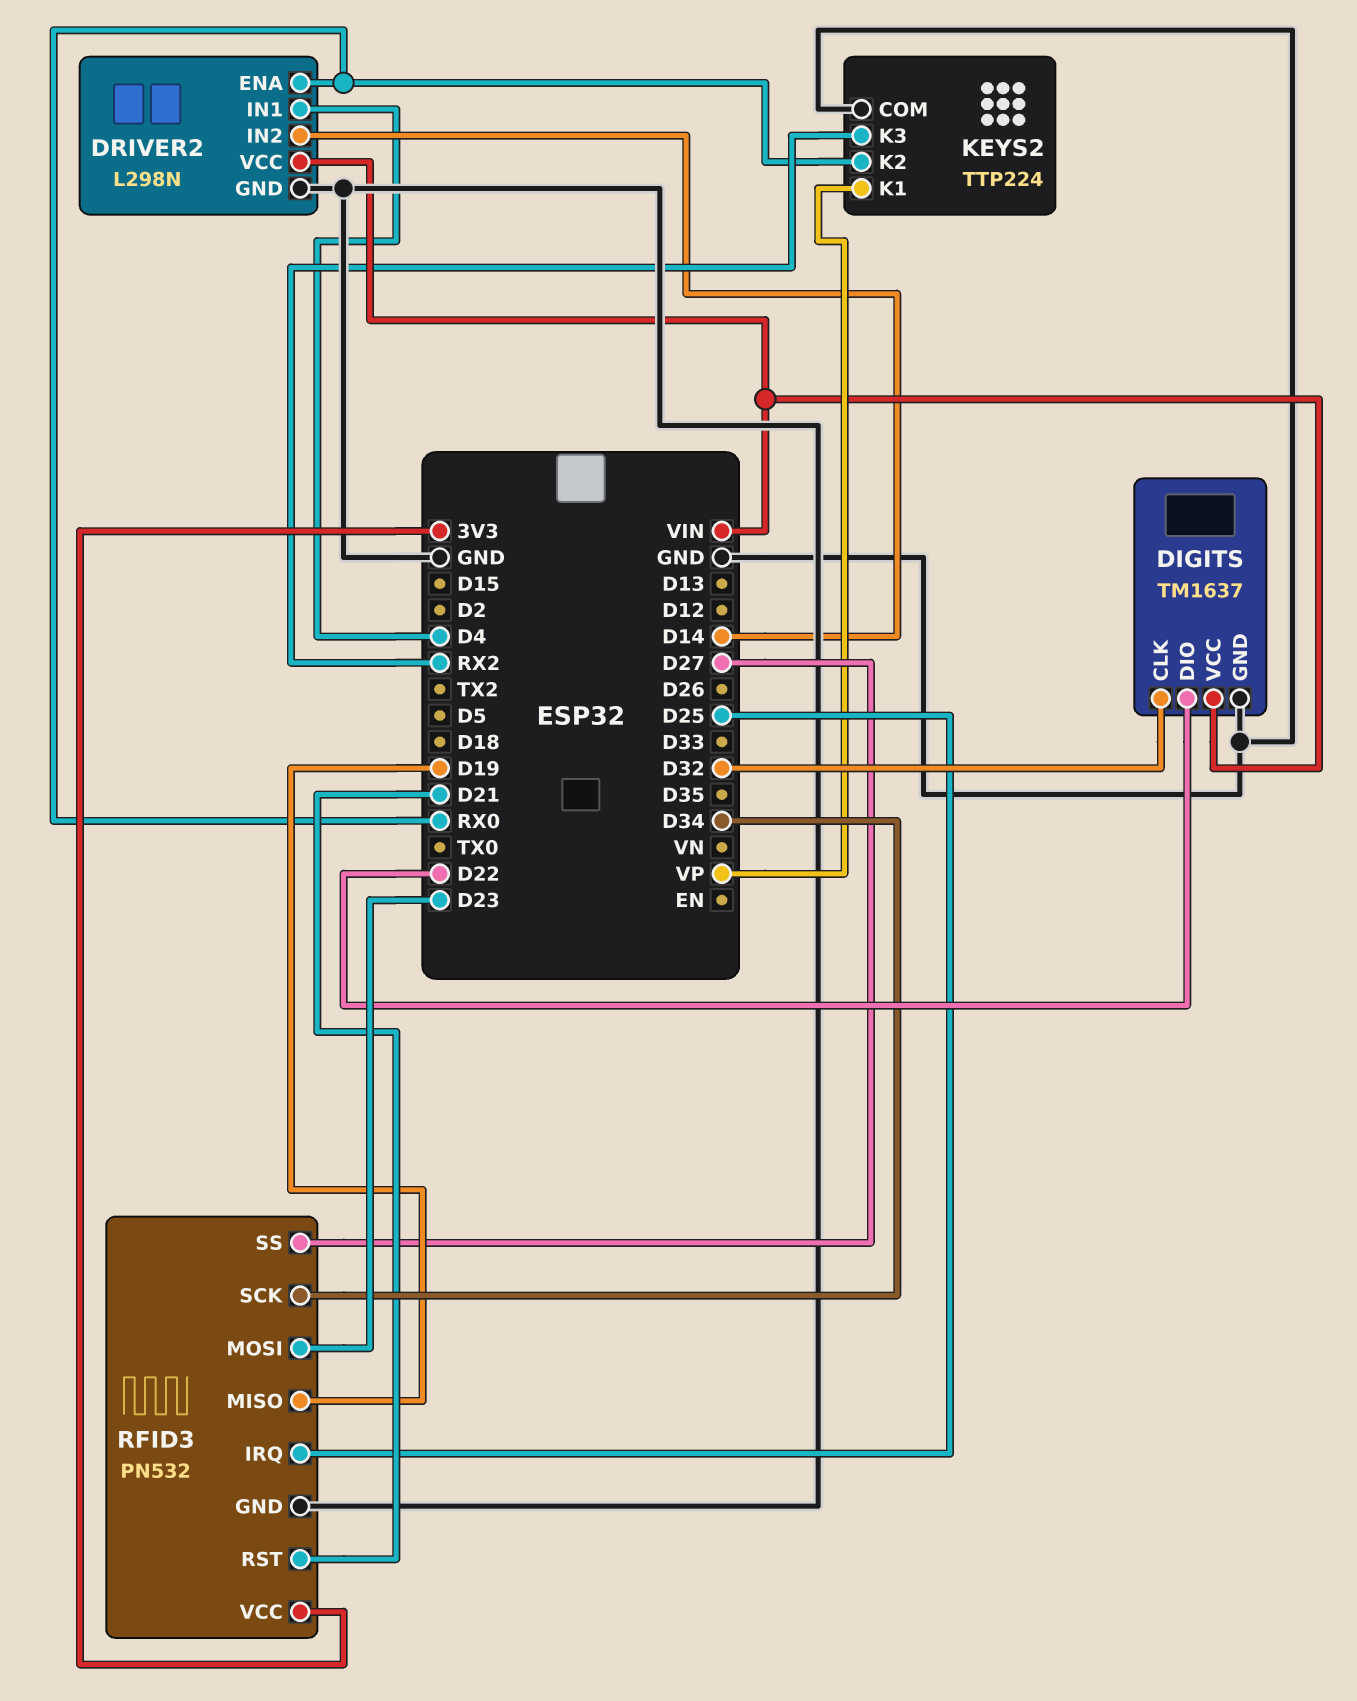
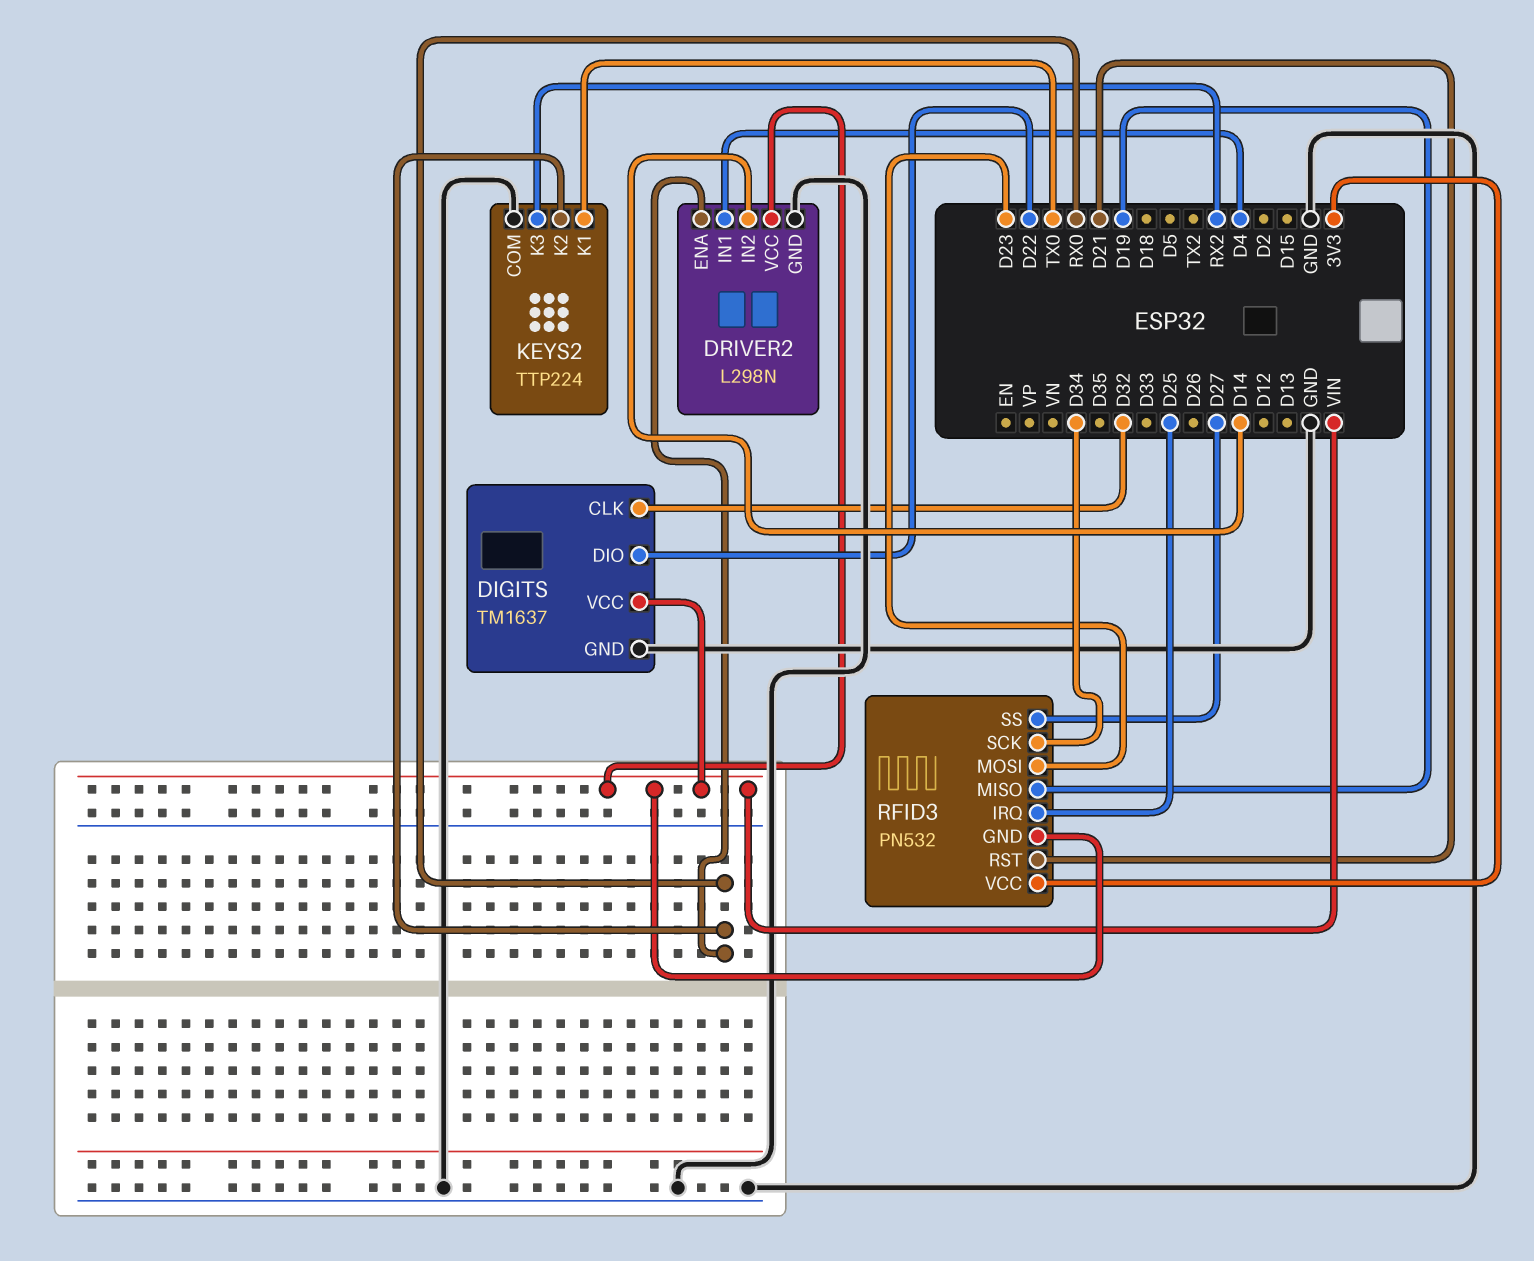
KEYS2 pin K1: VP -> TX0
RFID3 pin GND: GND -> VIN

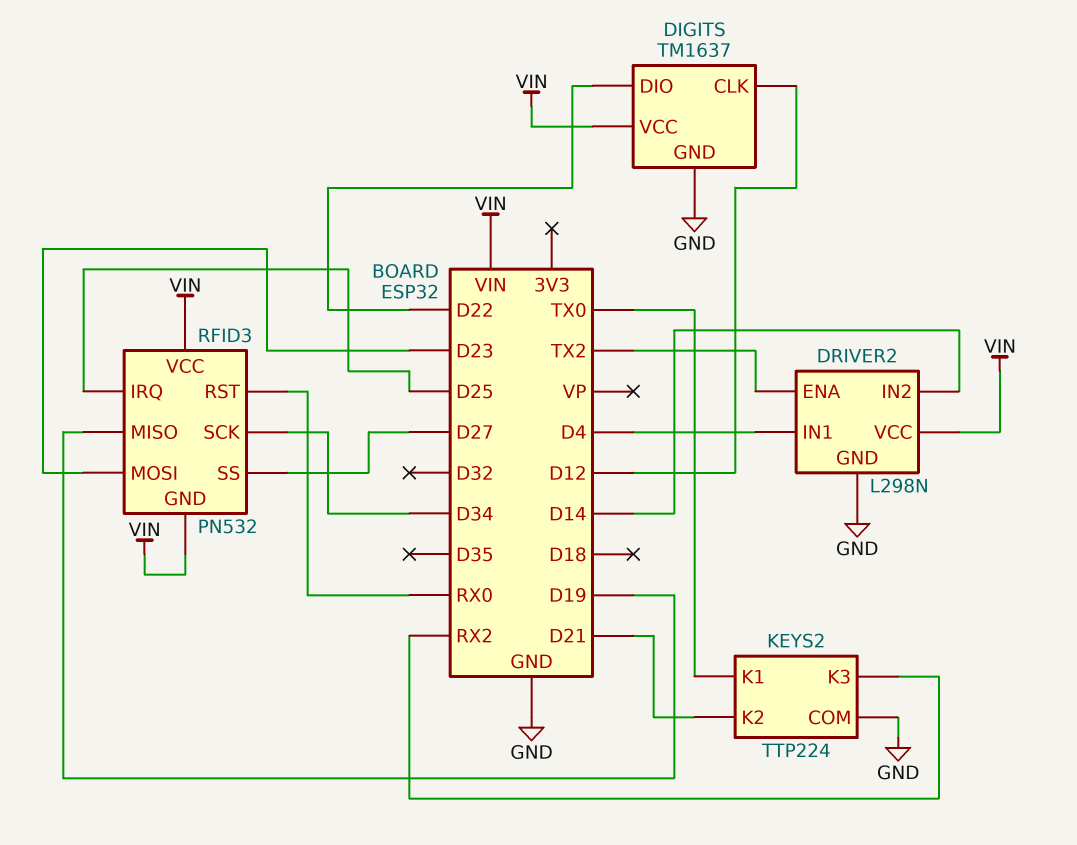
DIGITS pin CLK: D32 -> D12
DRIVER2 pin ENA: RX0 -> TX2
KEYS2 pin K2: RX0 -> D21
RFID3 pin RST: D21 -> RX0
RFID3 pin VCC: 3V3 -> VIN

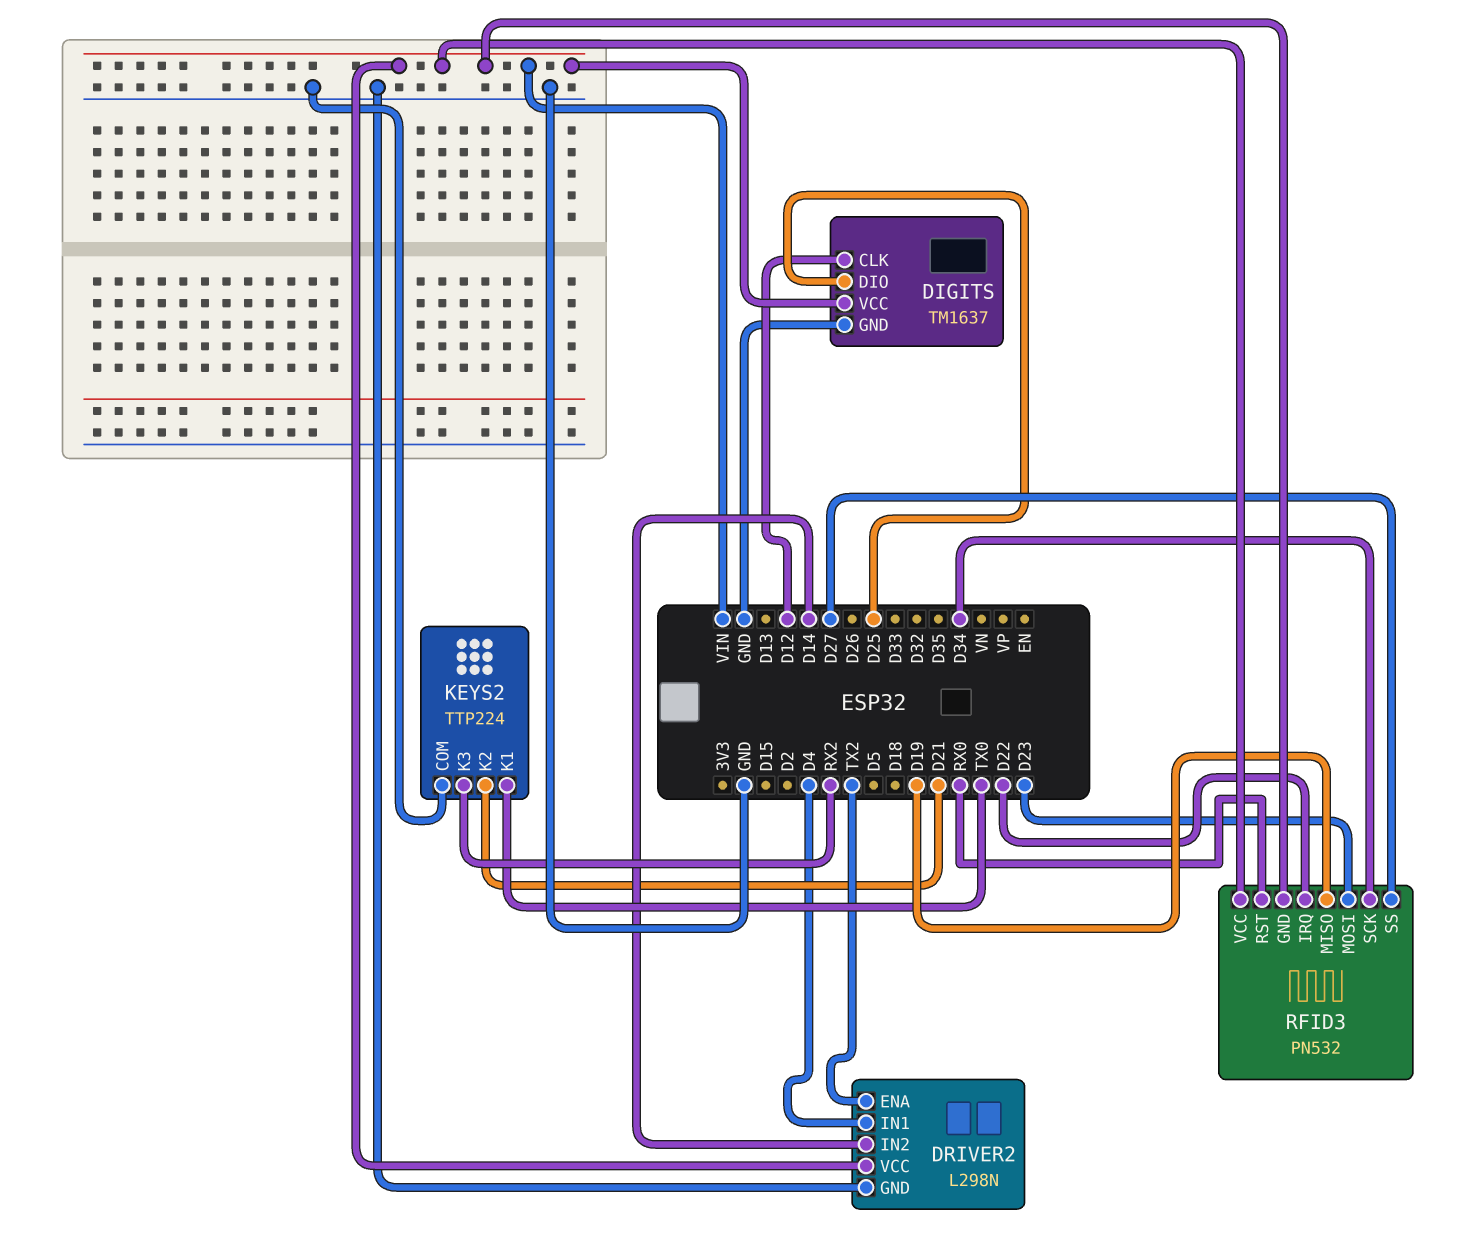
DIGITS pin DIO: D22 -> D25
RFID3 pin IRQ: D25 -> D22

